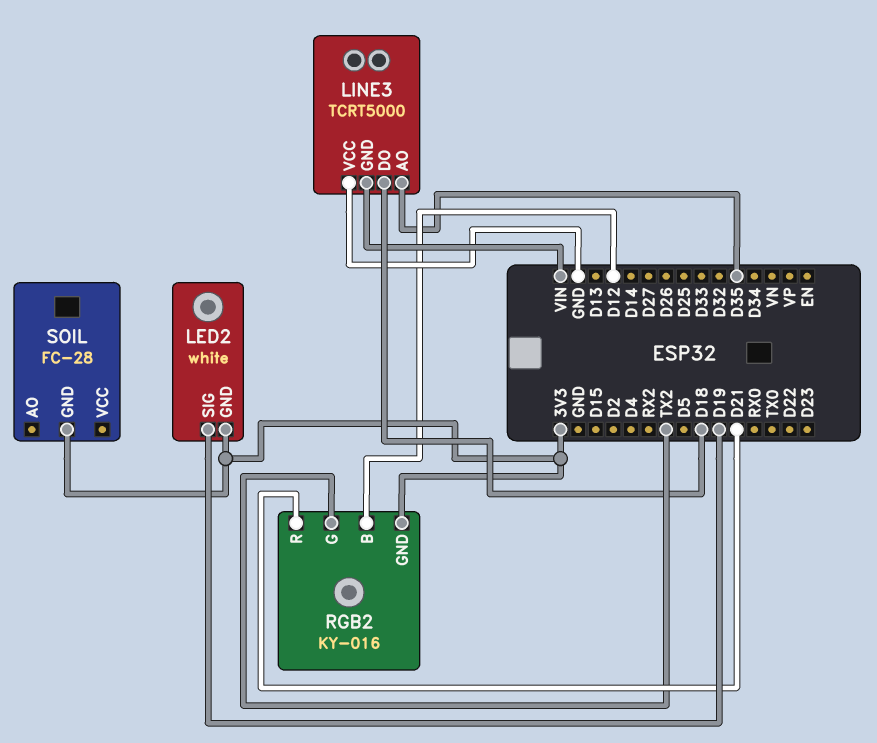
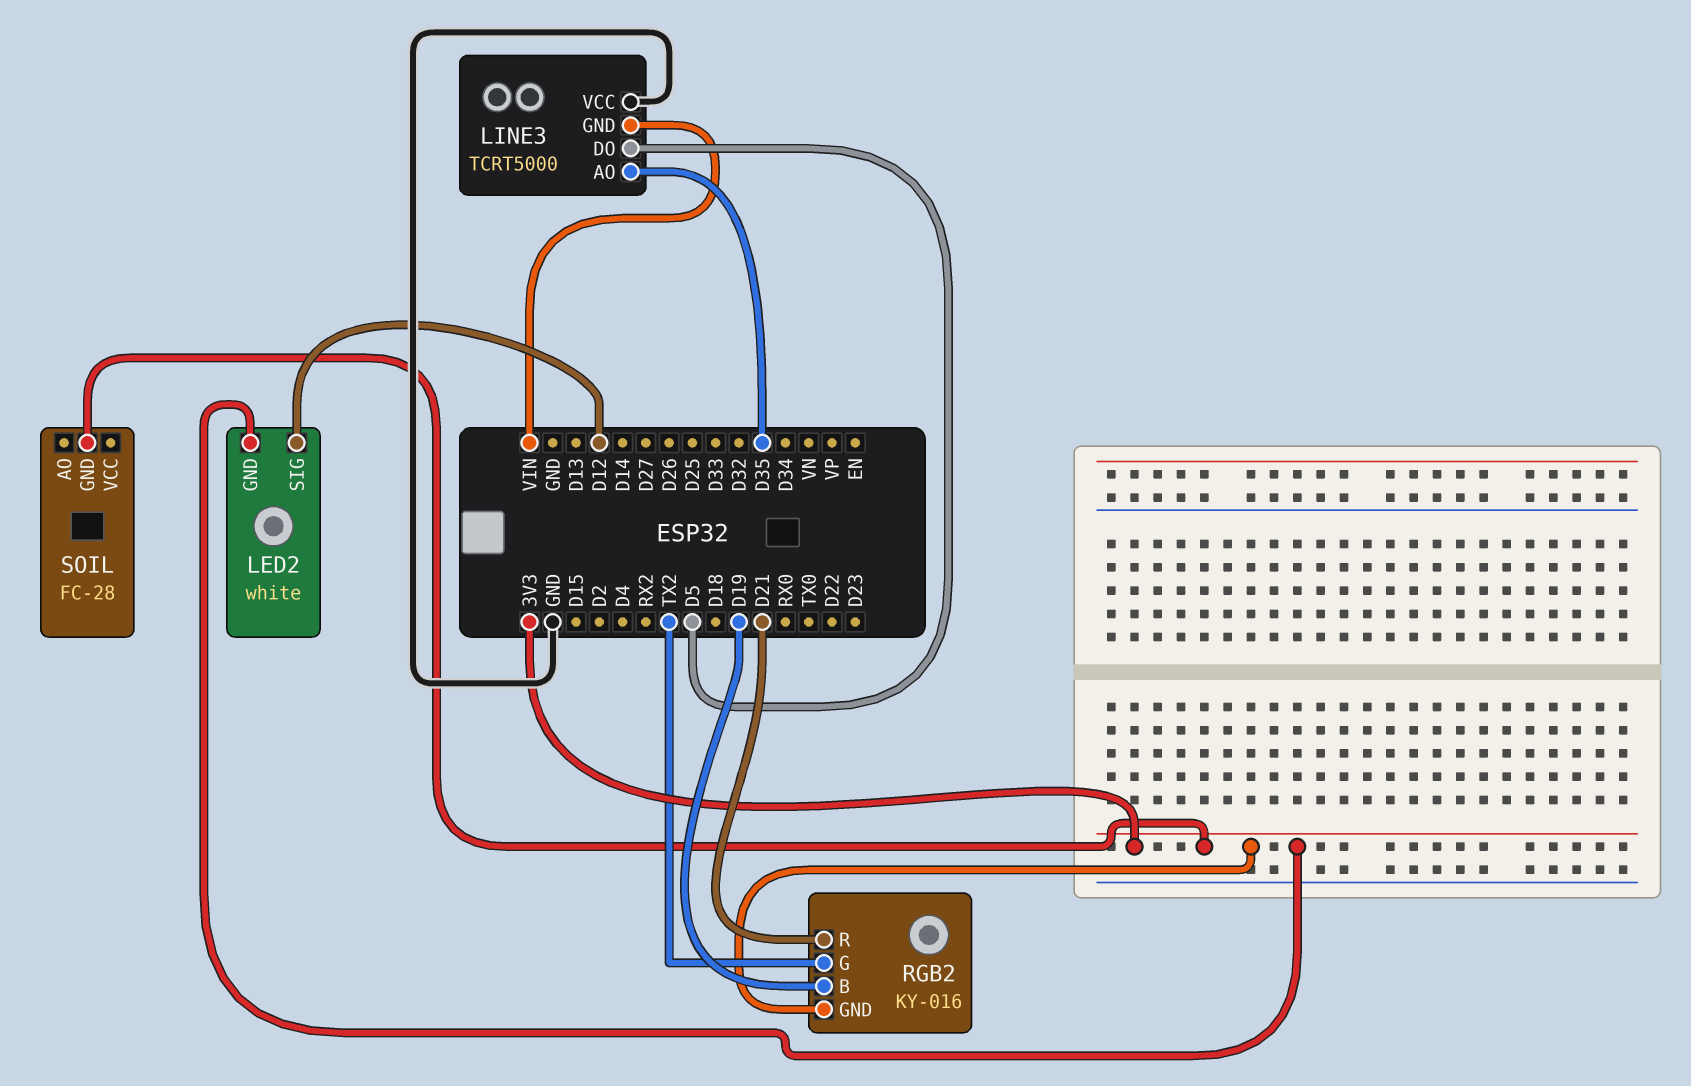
LED2 pin SIG: D19 -> D12
LINE3 pin DO: D18 -> D5
RGB2 pin B: D12 -> D19

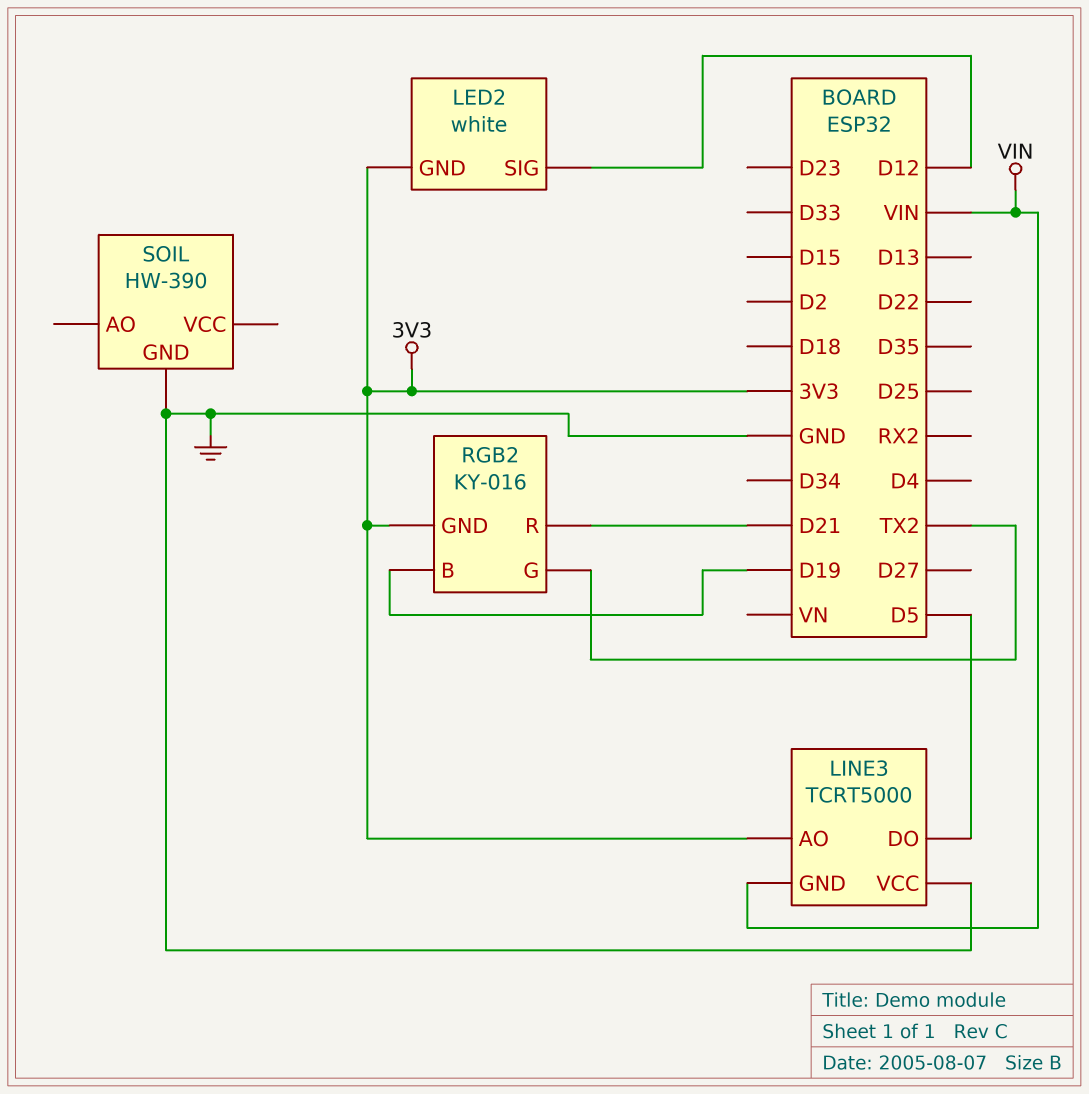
LINE3 pin AO: D35 -> 3V3
SOIL: FC-28 -> HW-390
SOIL pin GND: 3V3 -> GND

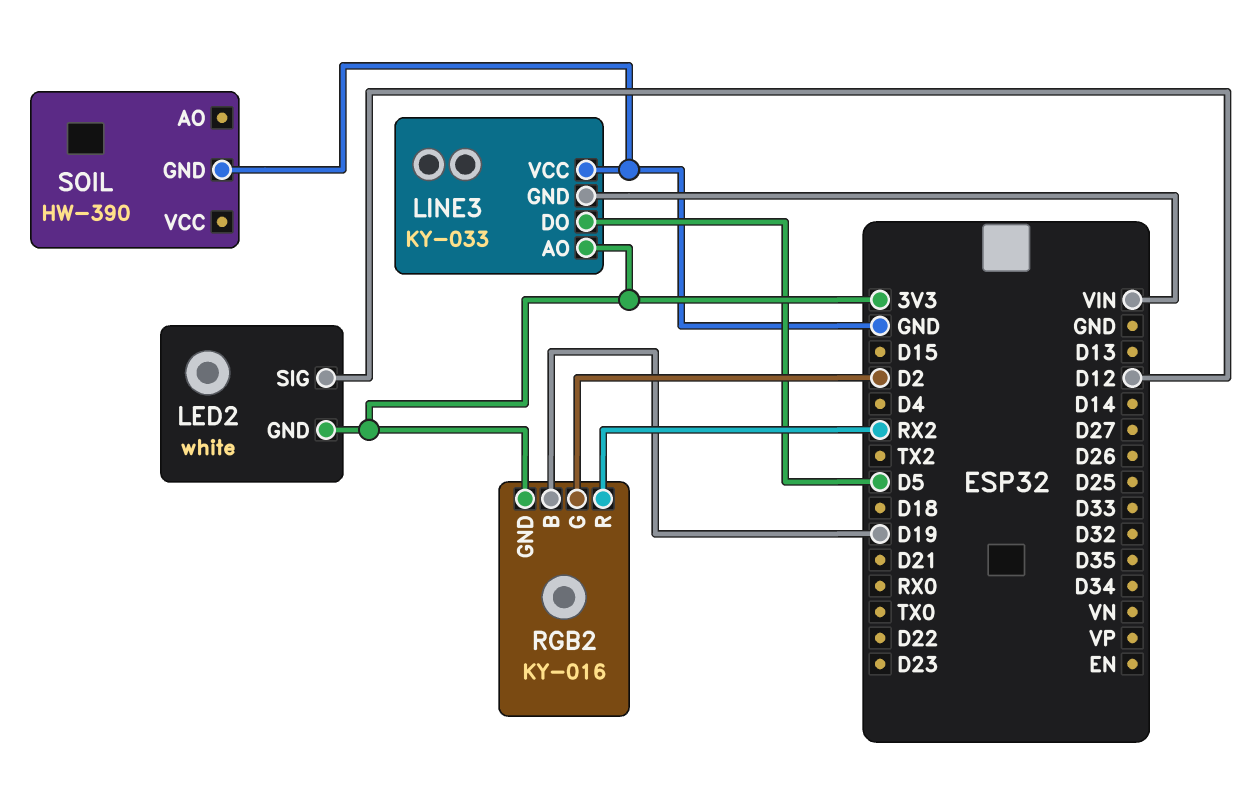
LINE3: TCRT5000 -> KY-033
RGB2 pin G: TX2 -> D2
RGB2 pin R: D21 -> RX2

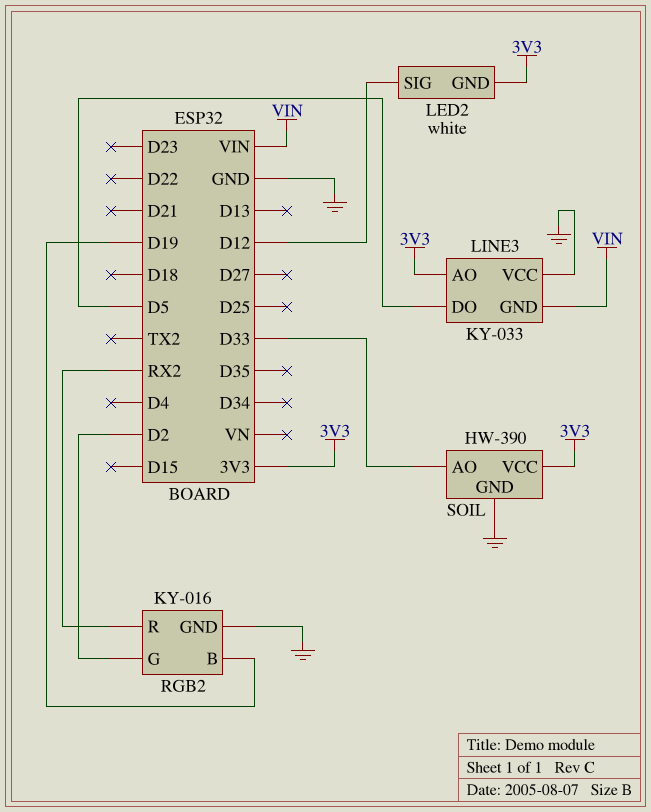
RGB2 pin GND: 3V3 -> GND
SOIL pin AO: none -> D33
SOIL pin VCC: none -> 3V3

